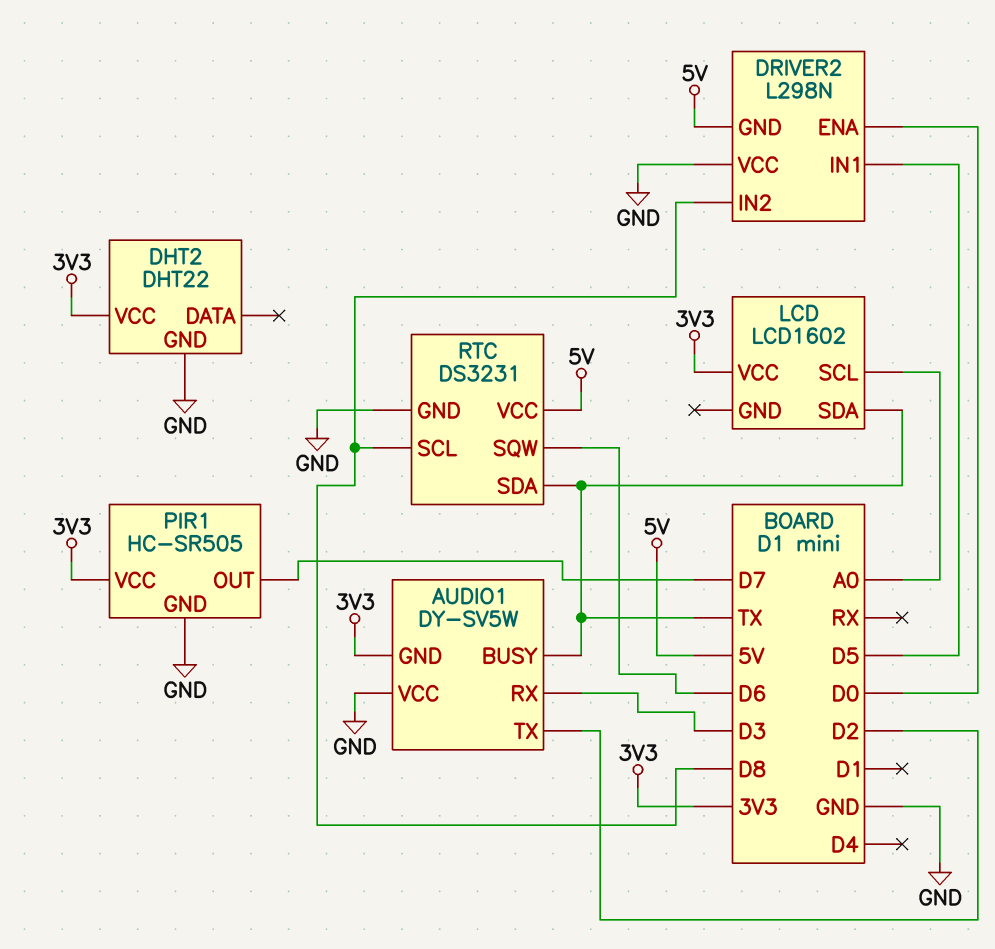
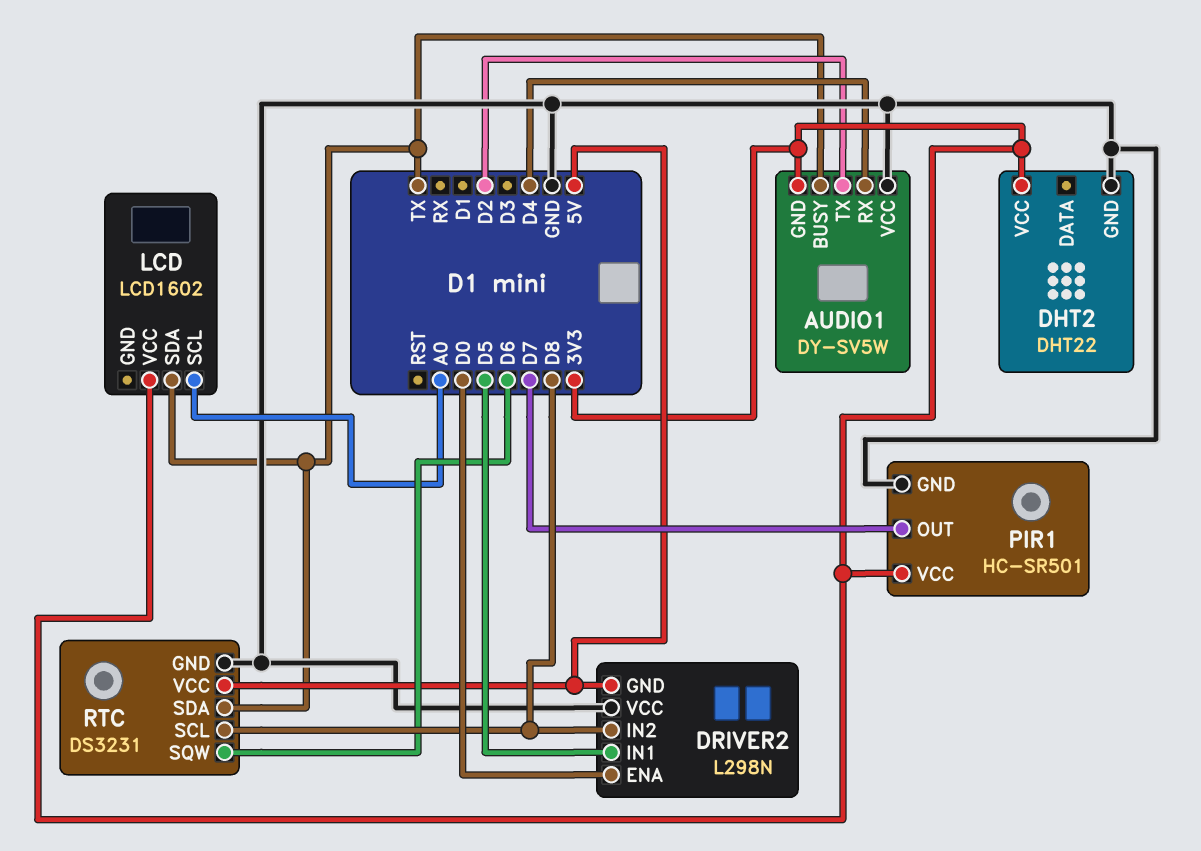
AUDIO1 pin RX: D3 -> D4
PIR1: HC-SR505 -> HC-SR501

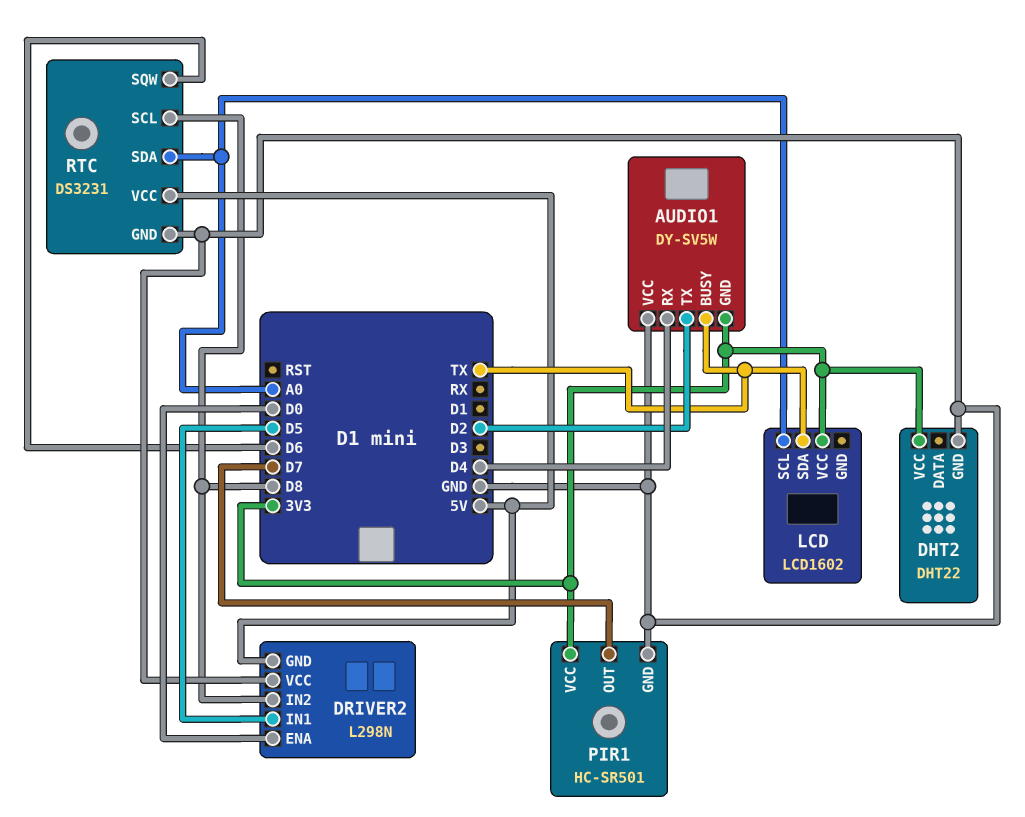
RTC pin SDA: TX -> A0

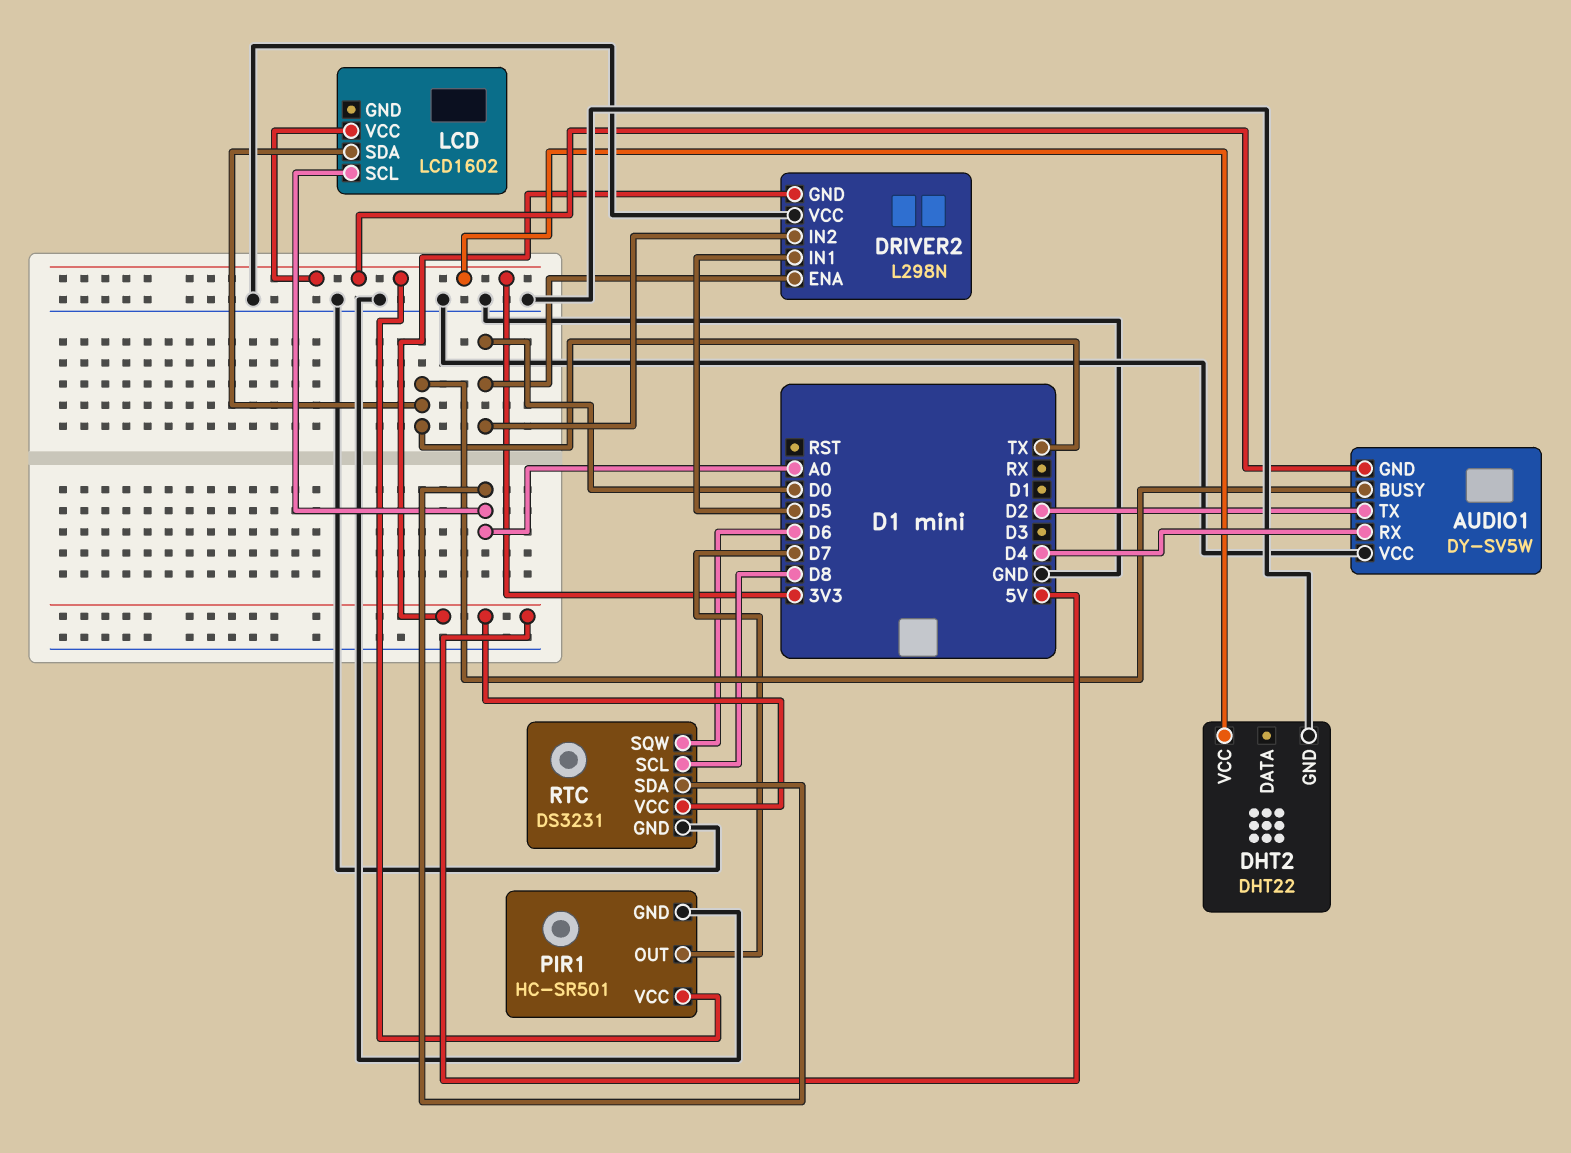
DRIVER2 pin IN2: D8 -> D0

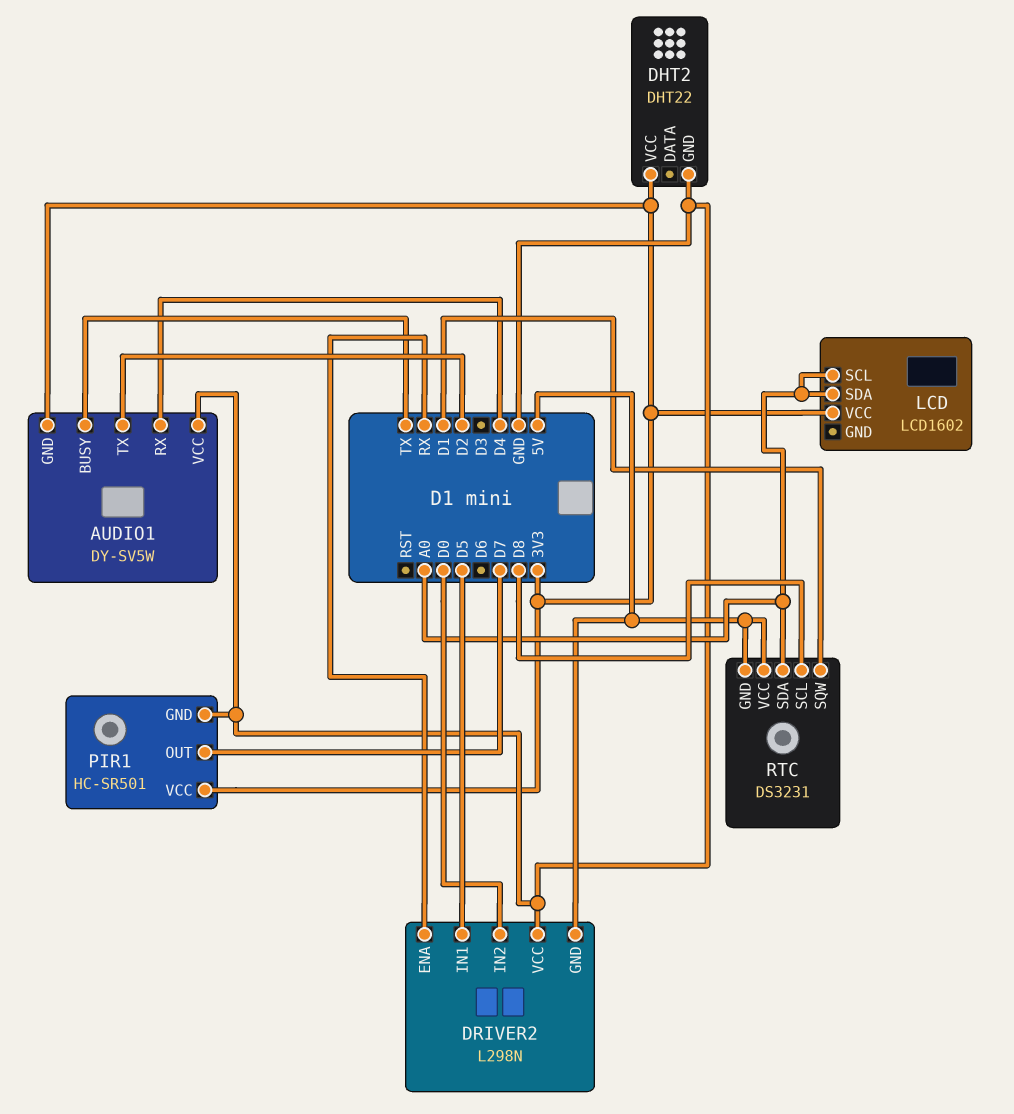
DRIVER2 pin ENA: D0 -> RX
LCD pin SDA: TX -> A0
RTC pin GND: GND -> 5V
RTC pin SQW: D6 -> D1

